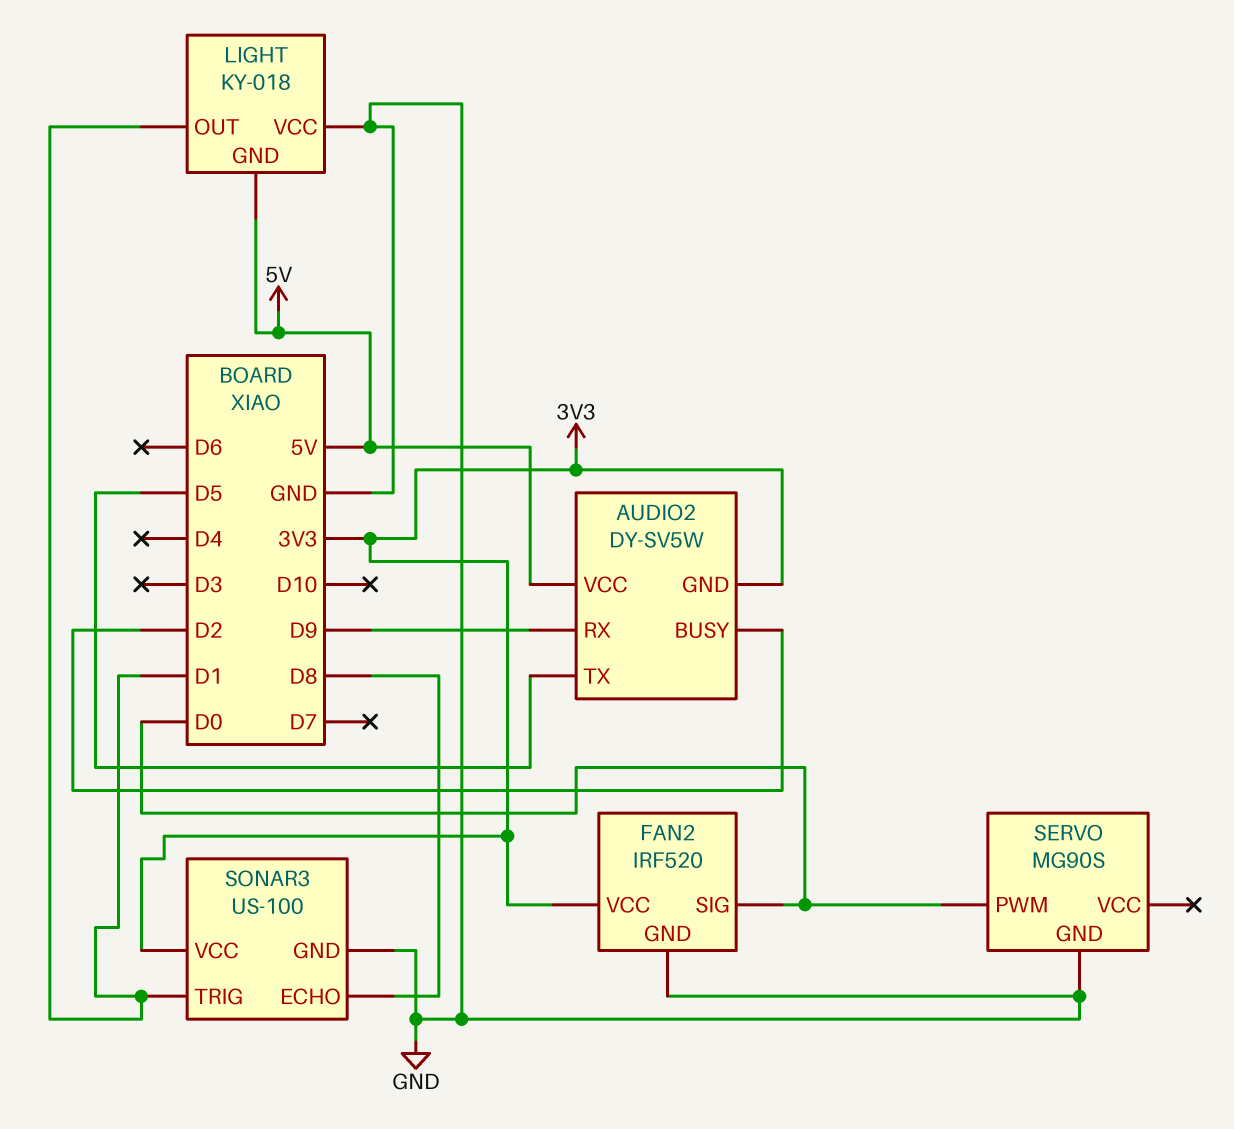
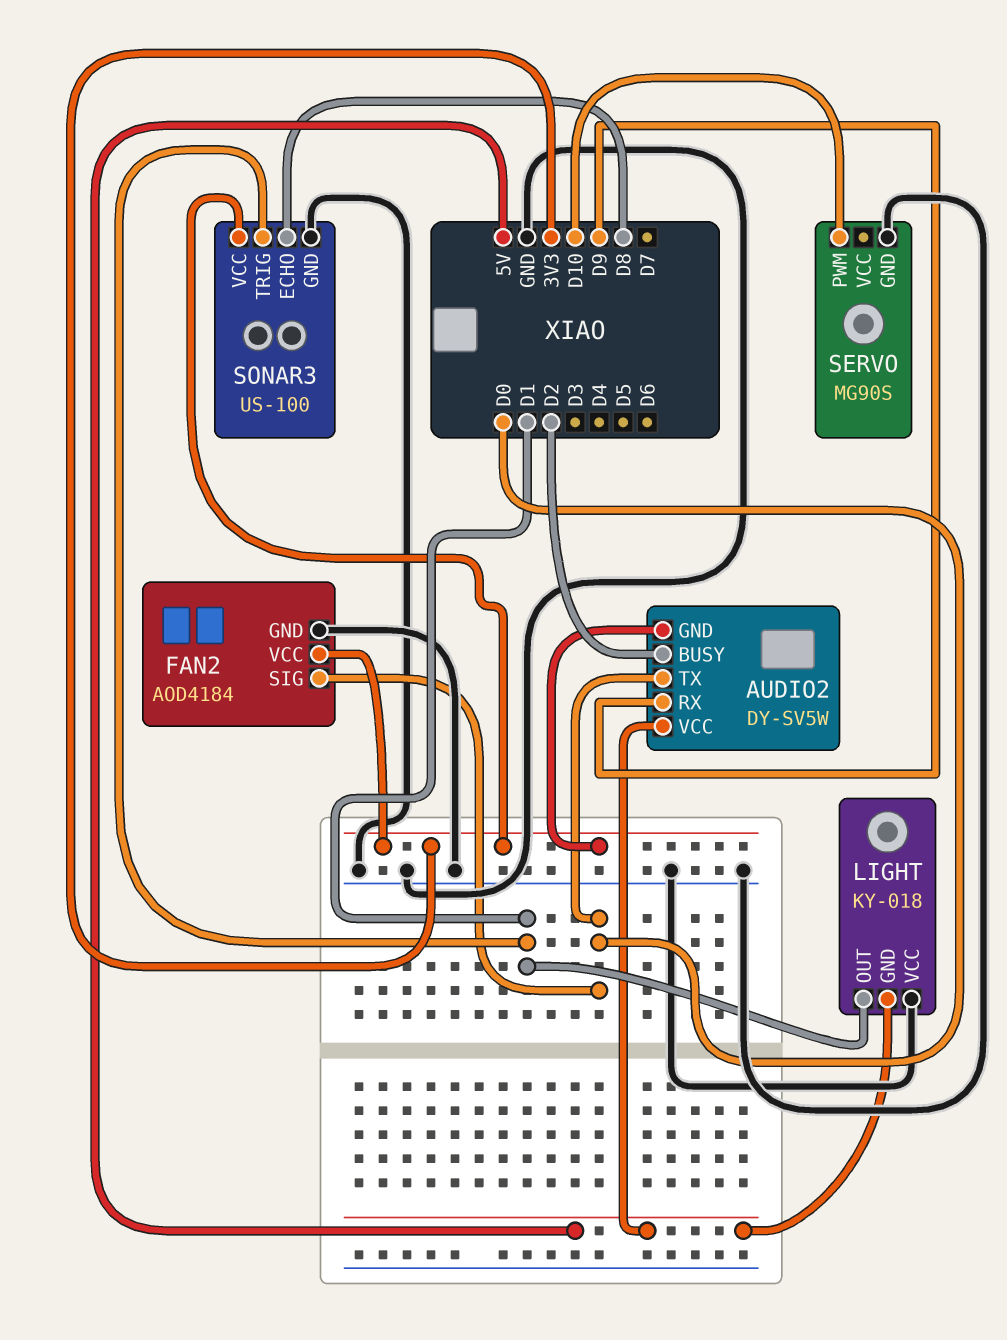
AUDIO2 pin TX: D5 -> D0
FAN2: IRF520 -> AOD4184
SERVO pin PWM: D0 -> D10

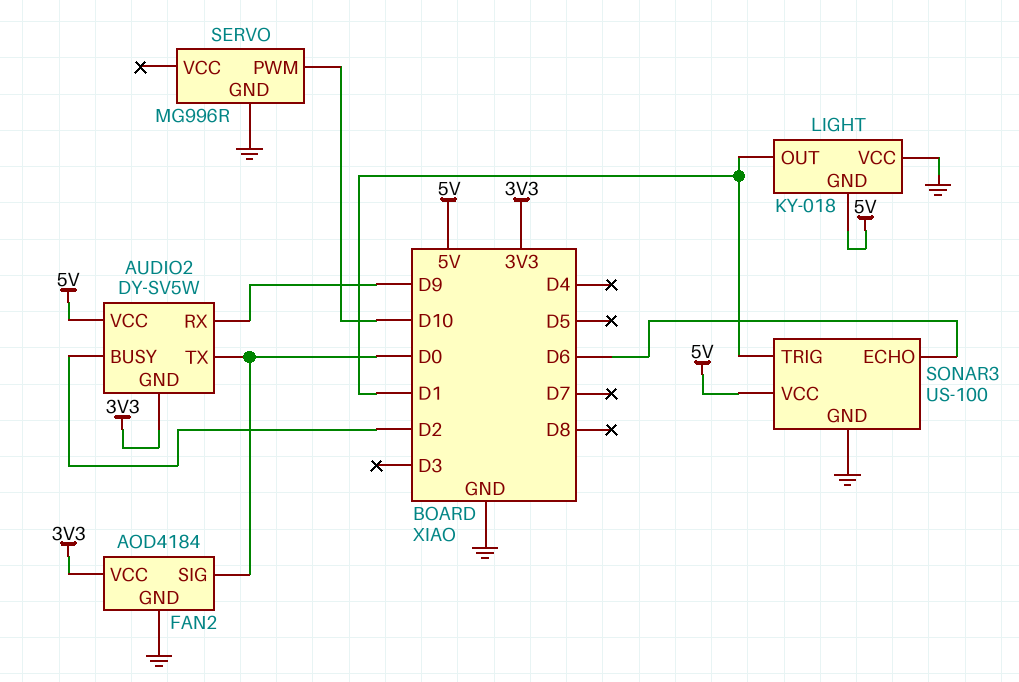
SERVO: MG90S -> MG996R
SONAR3 pin ECHO: D8 -> D6
SONAR3 pin VCC: 3V3 -> 5V

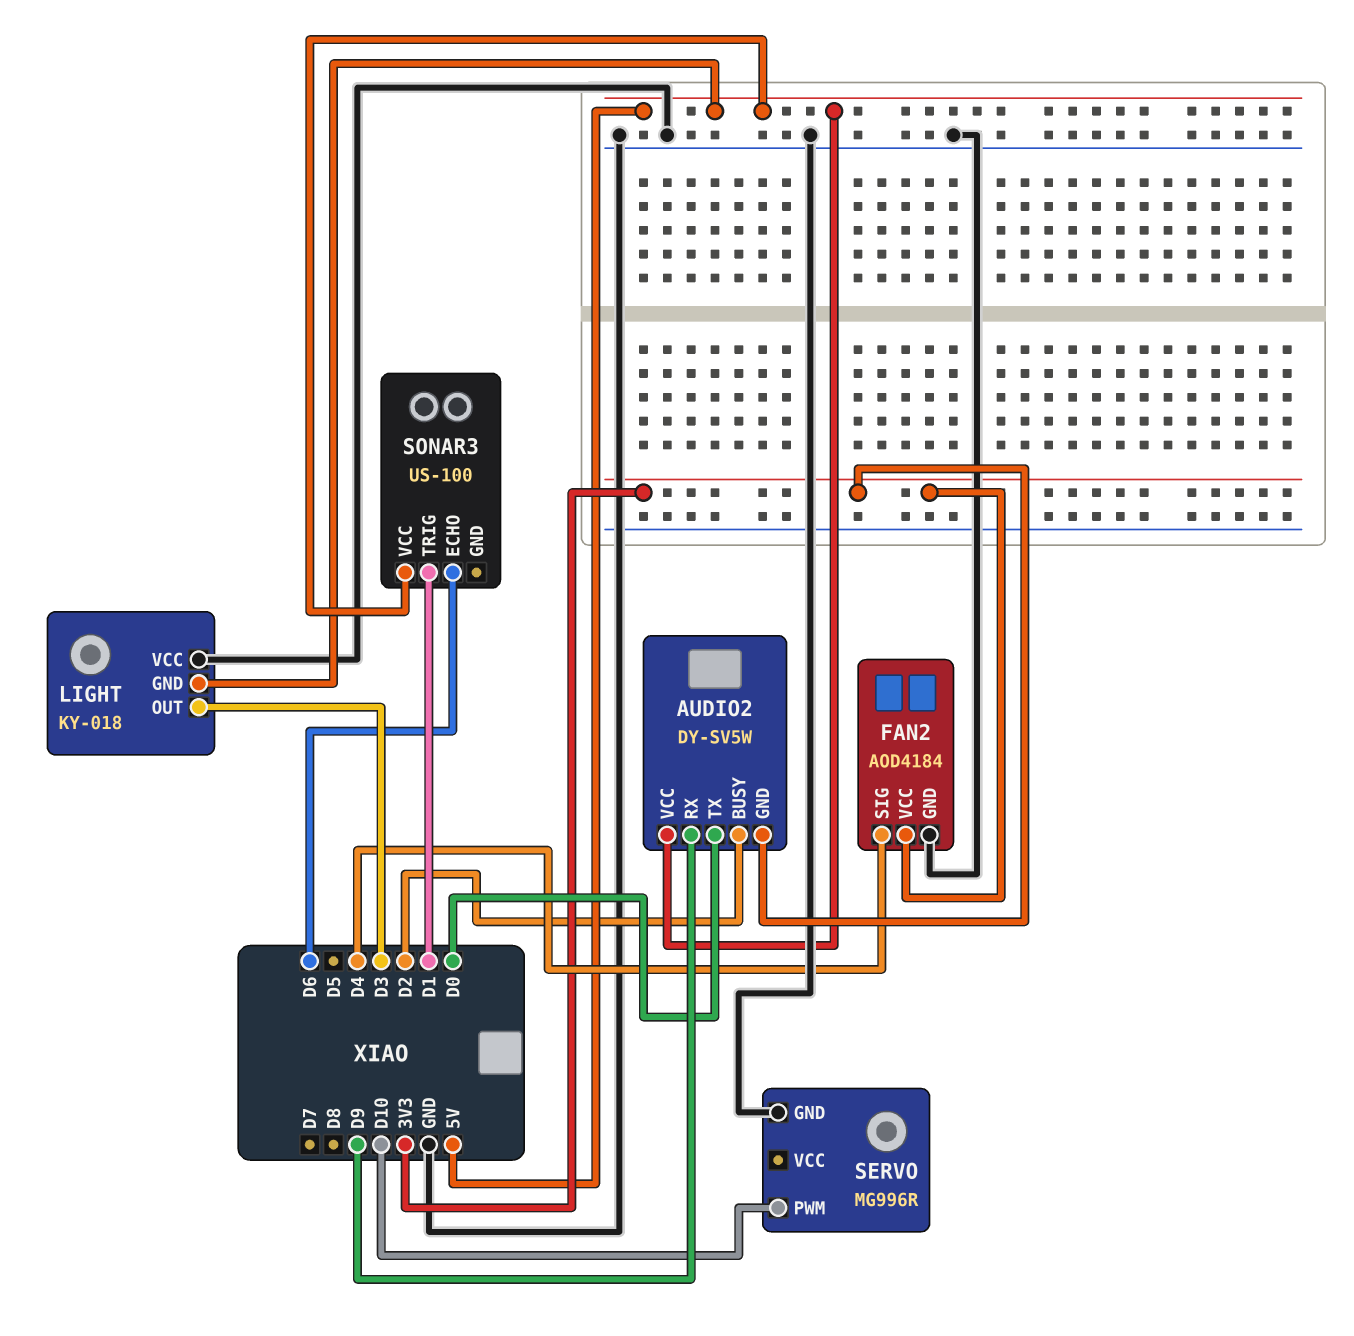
FAN2 pin SIG: D0 -> D4
LIGHT pin OUT: D1 -> D3
SONAR3 pin GND: GND -> none

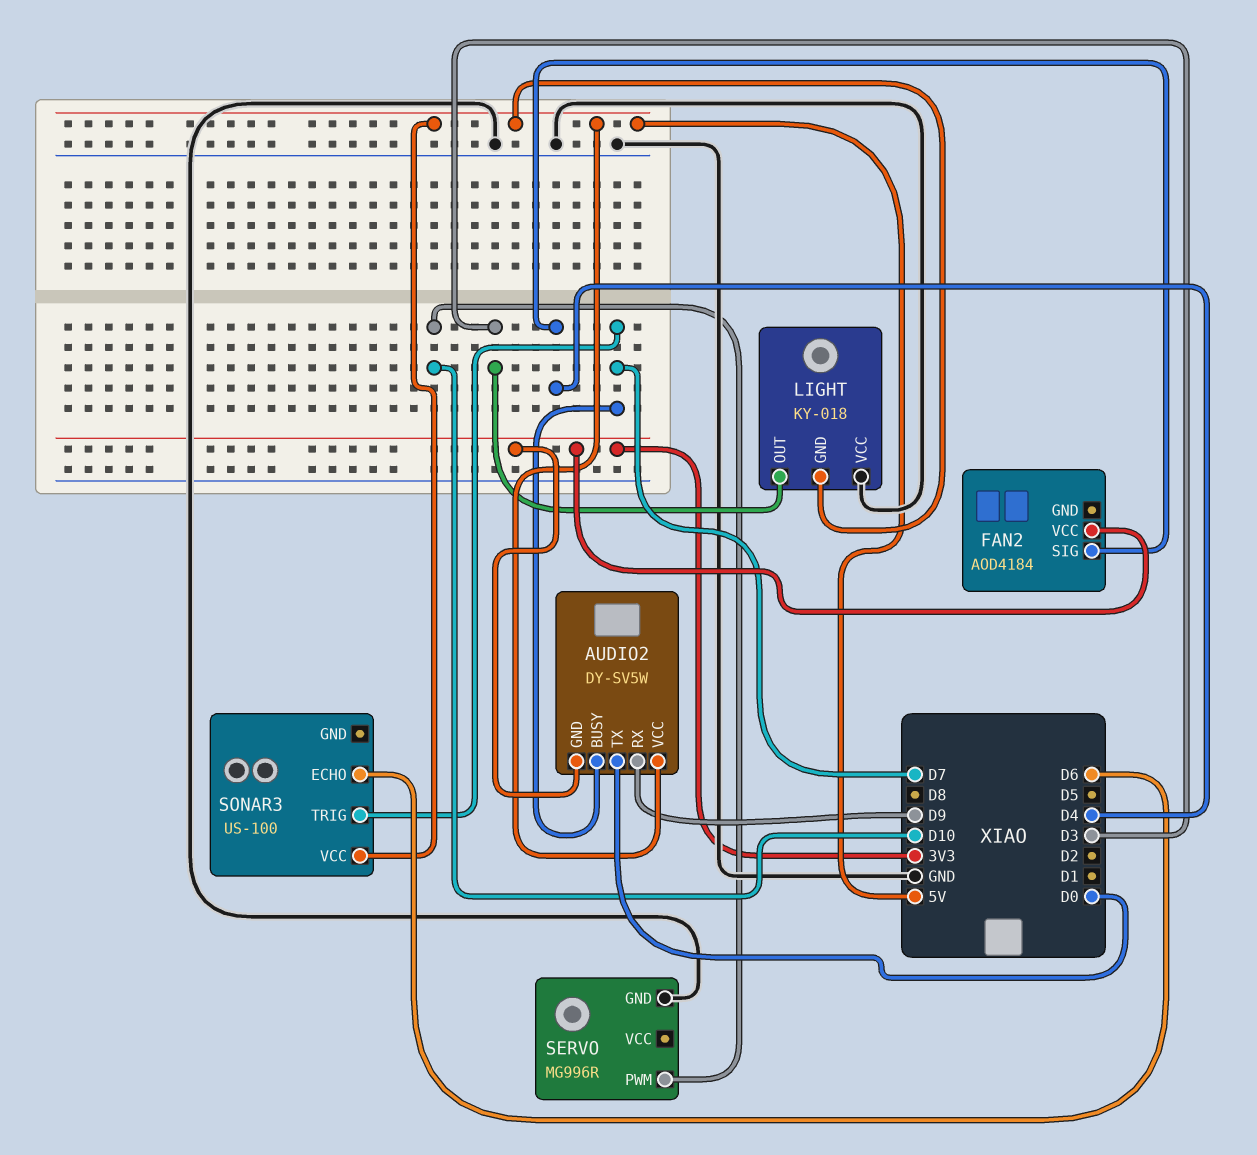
AUDIO2 pin BUSY: D2 -> D7
FAN2 pin GND: GND -> none
SONAR3 pin TRIG: D1 -> D7

